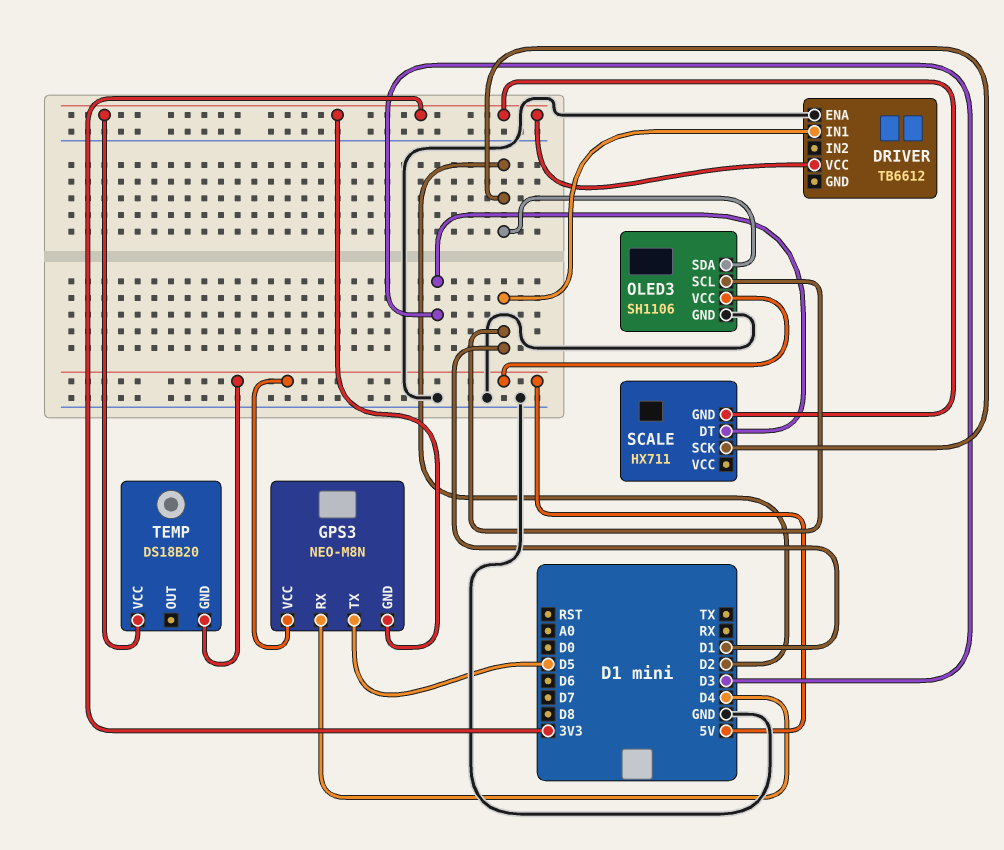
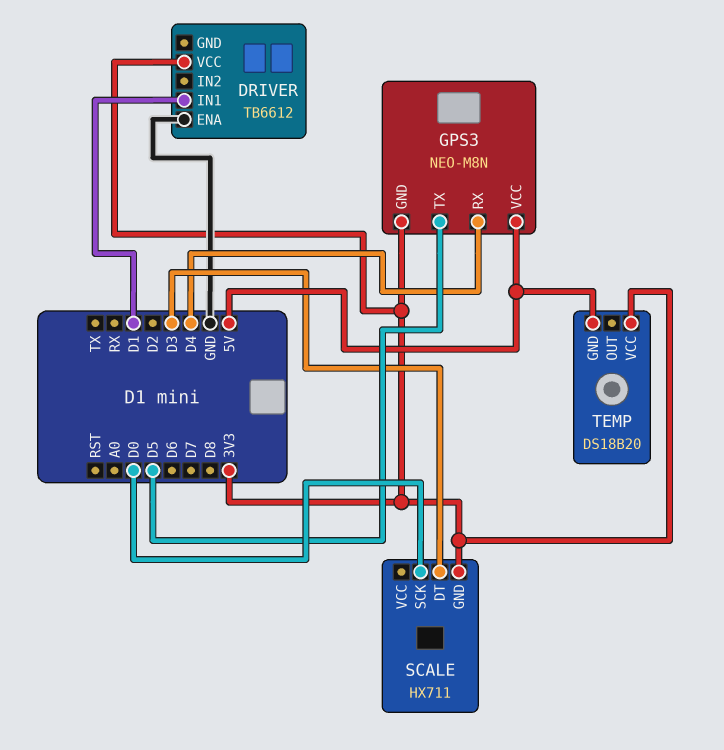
OLED3: SH1106 -> none
OLED3 pin GND: GND -> none
OLED3 pin SCL: D1 -> none
OLED3 pin SDA: D2 -> none
OLED3 pin VCC: 5V -> none
SCALE pin SCK: D2 -> D0

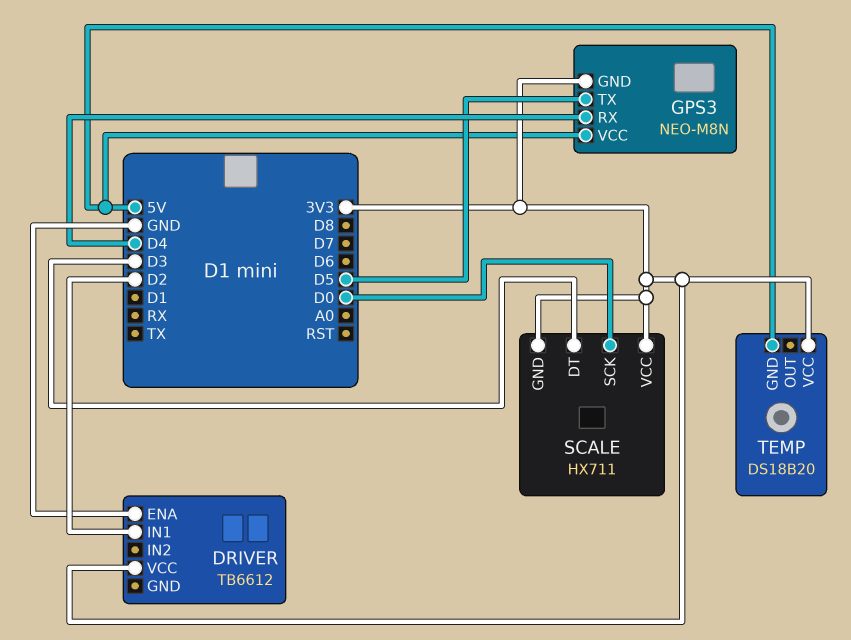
DRIVER pin IN1: D1 -> D2
SCALE pin VCC: none -> 3V3

